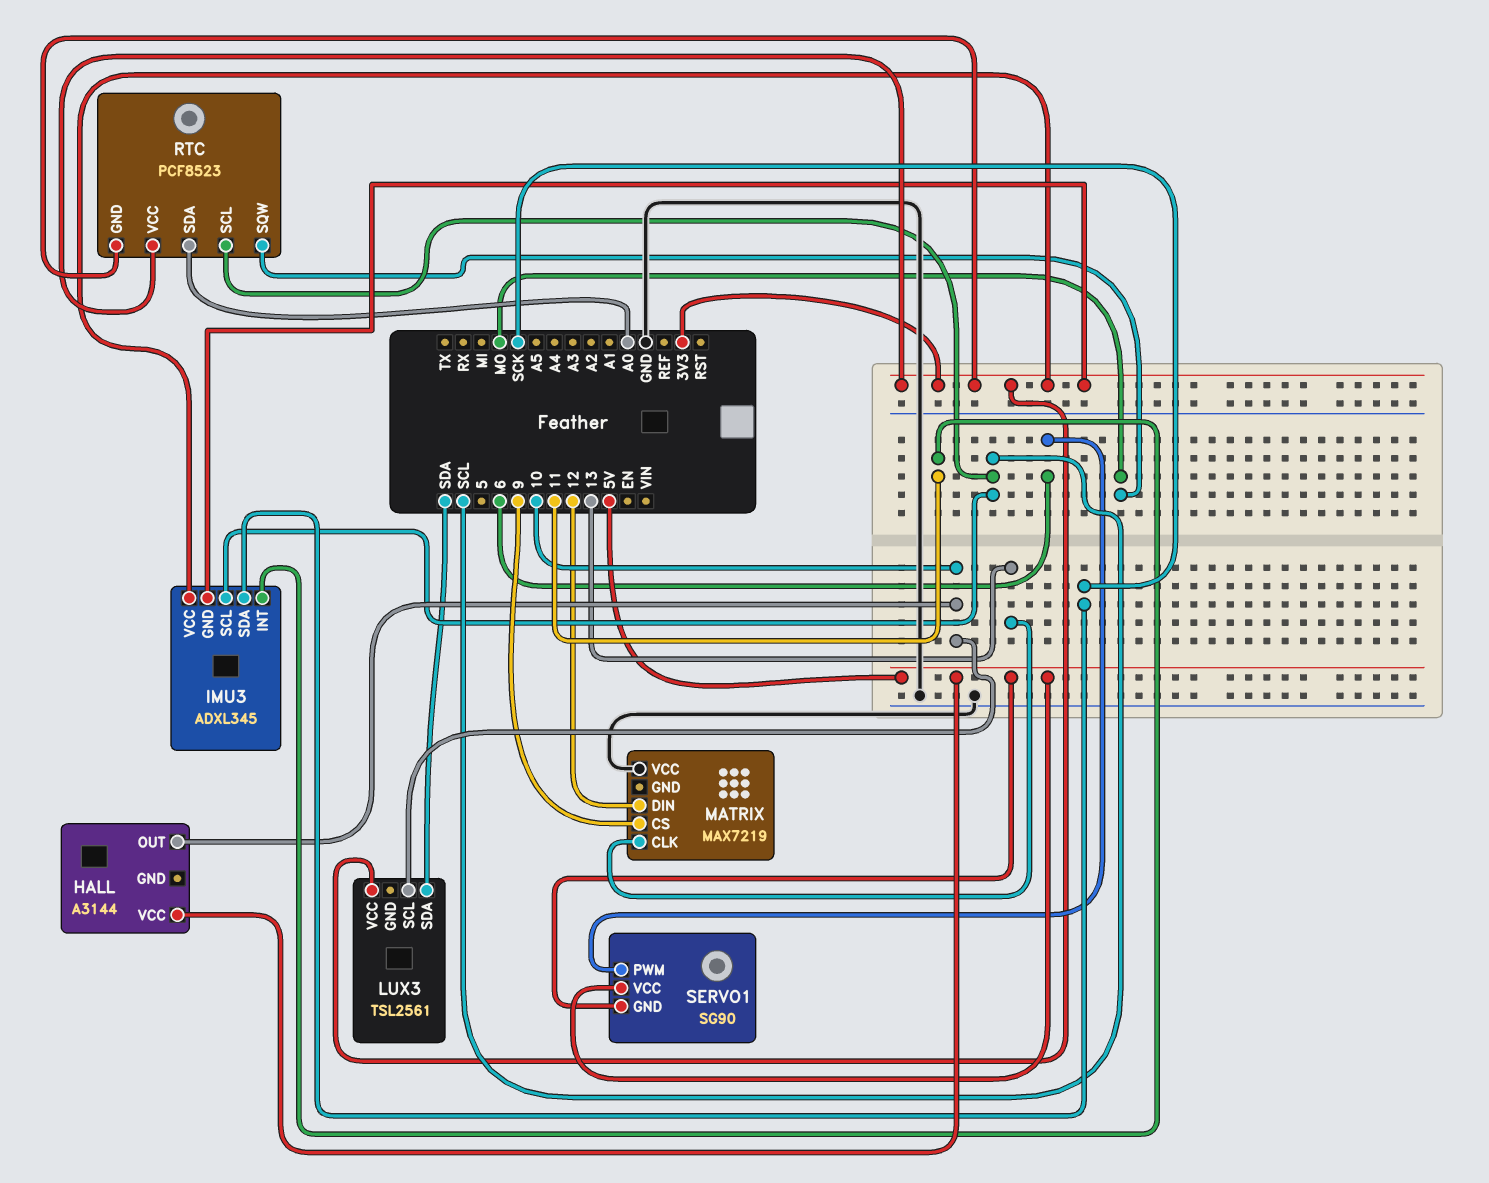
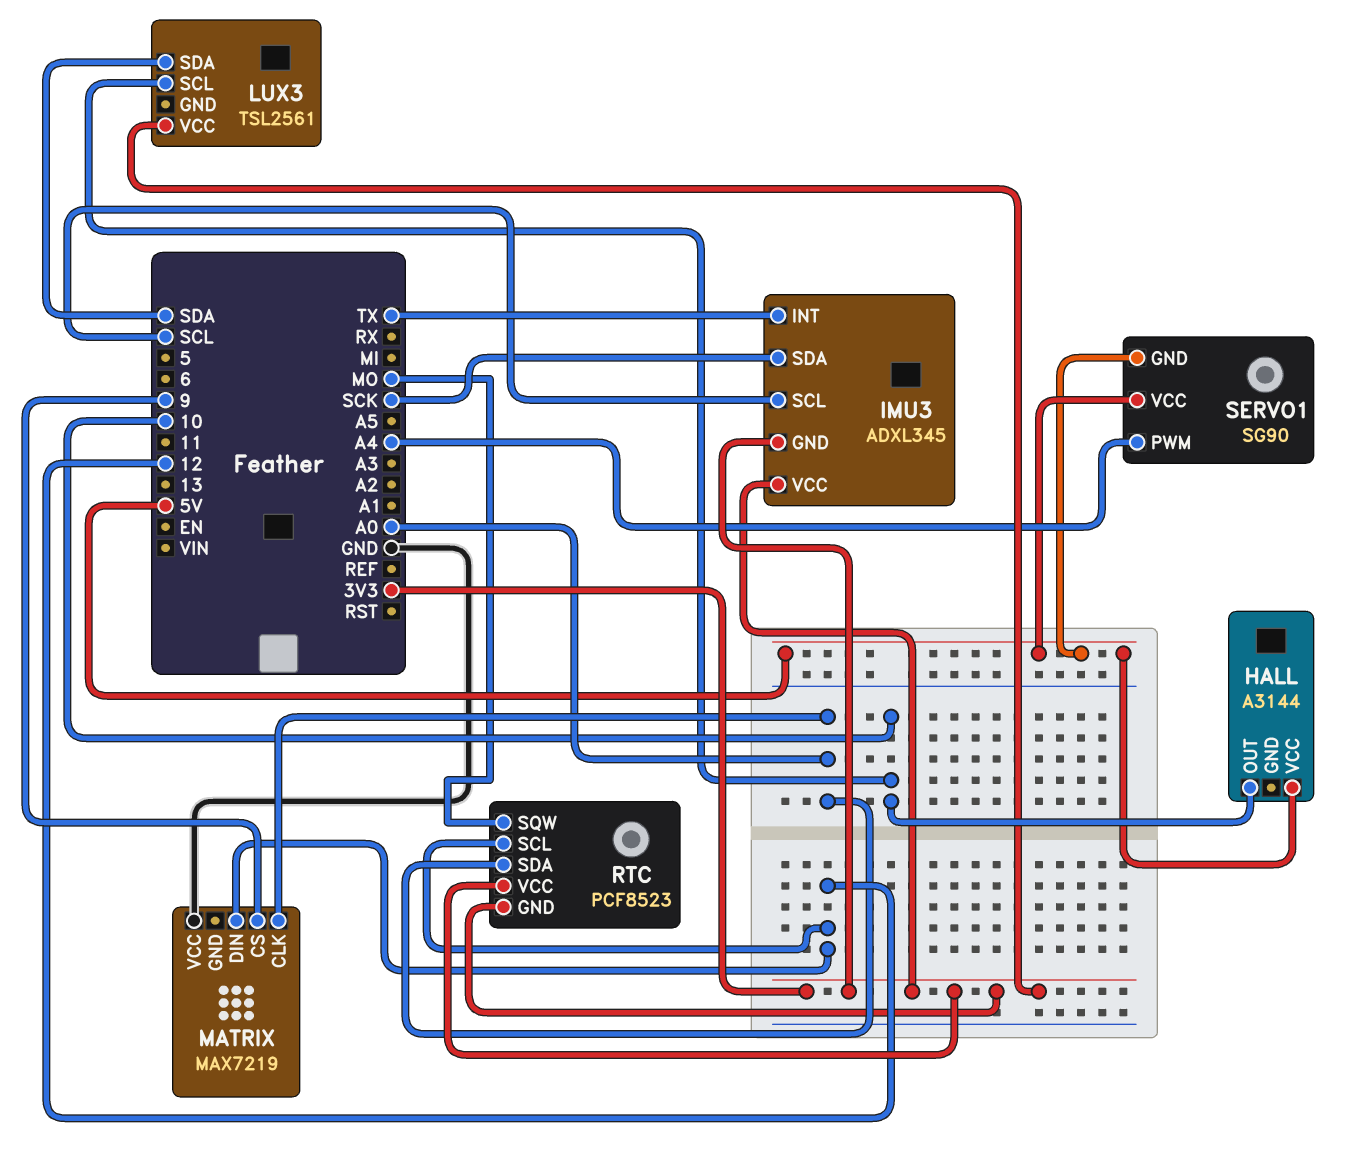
IMU3 pin INT: 11 -> TX
MATRIX pin CLK: 13 -> A0
RTC pin SCL: SCL -> 12
SERVO1 pin PWM: 6 -> A4

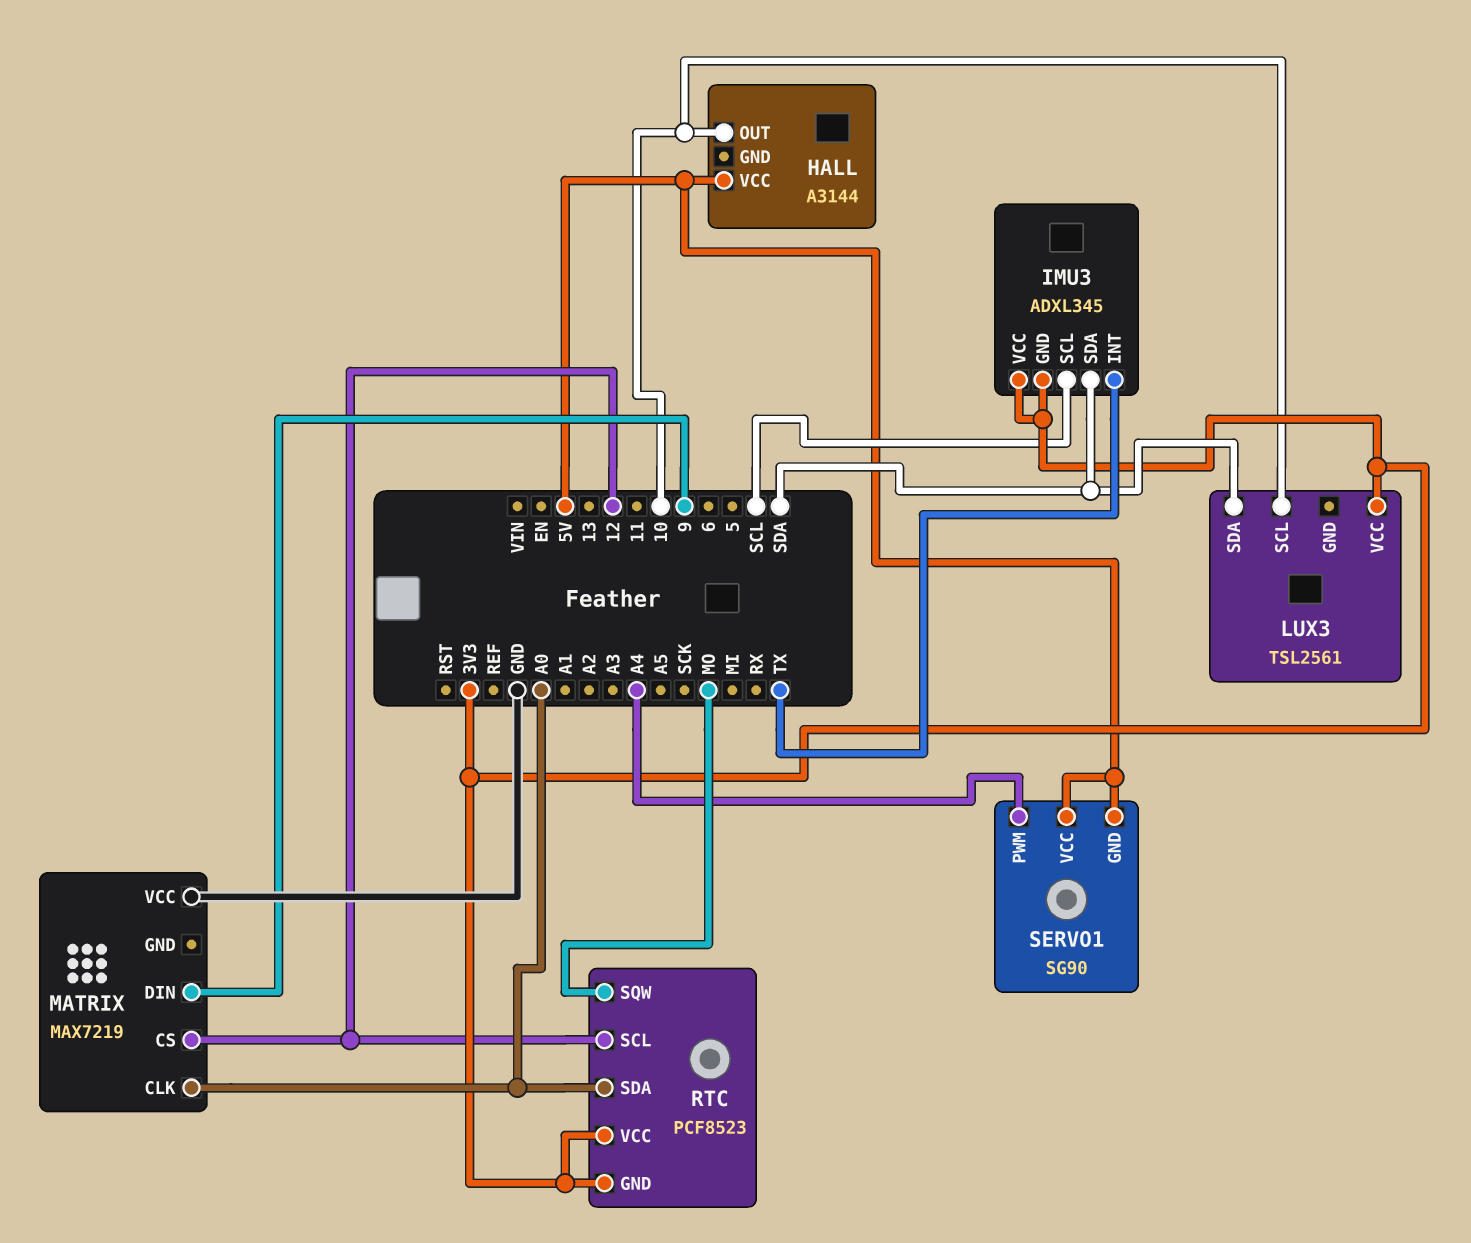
IMU3 pin SDA: SCK -> SDA
MATRIX pin CS: 9 -> 12
MATRIX pin DIN: 12 -> 9

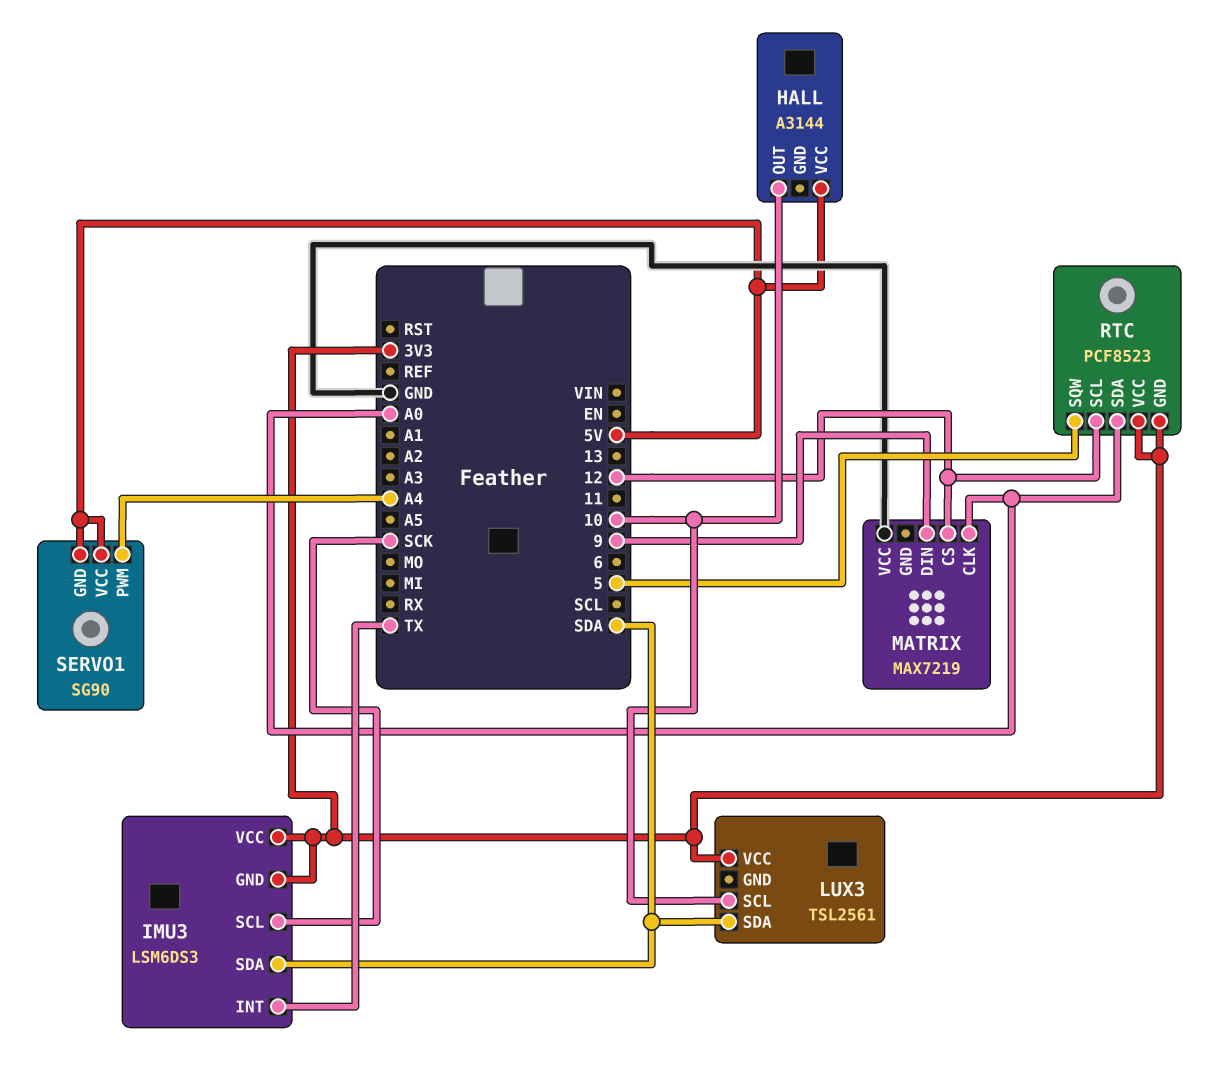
IMU3: ADXL345 -> LSM6DS3
IMU3 pin SCL: SCL -> SCK
RTC pin SQW: MO -> 5

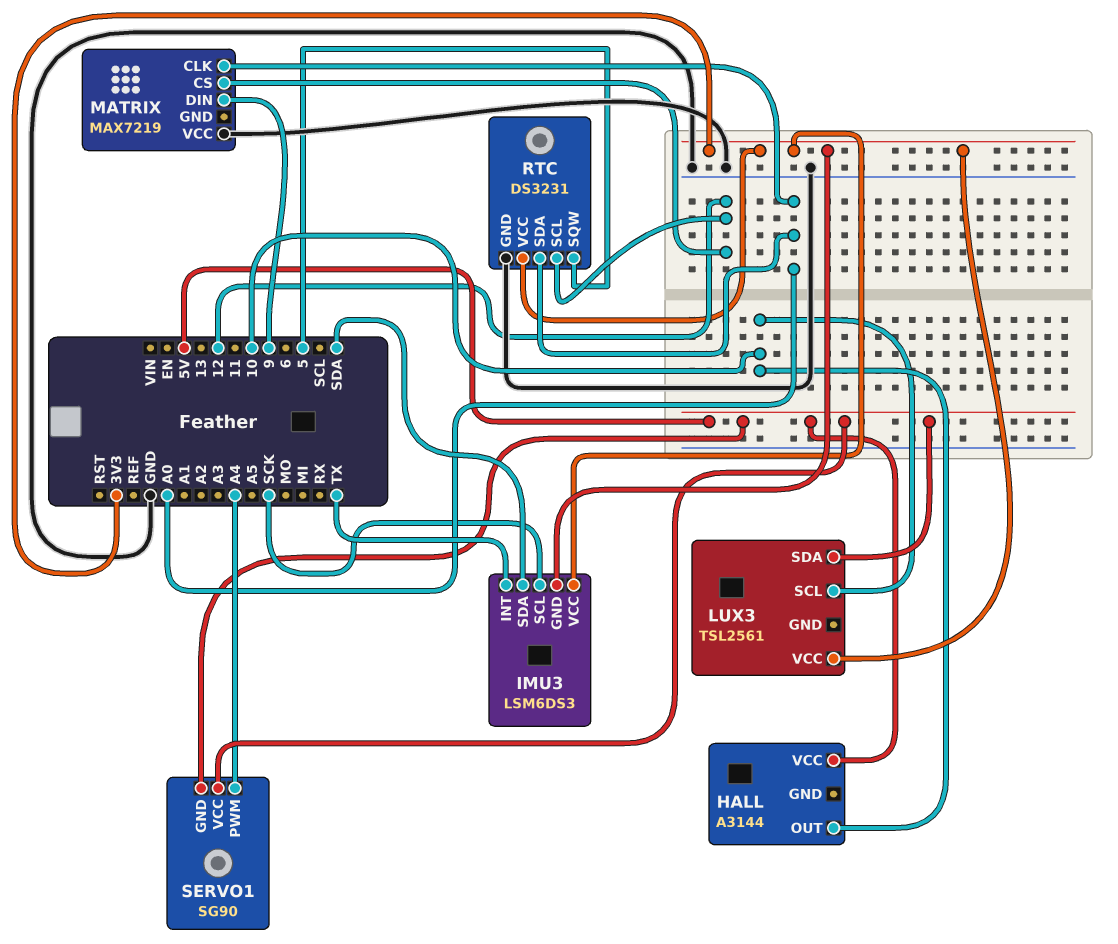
LUX3 pin SDA: SDA -> 5V
RTC: PCF8523 -> DS3231
RTC pin GND: 3V3 -> GND

